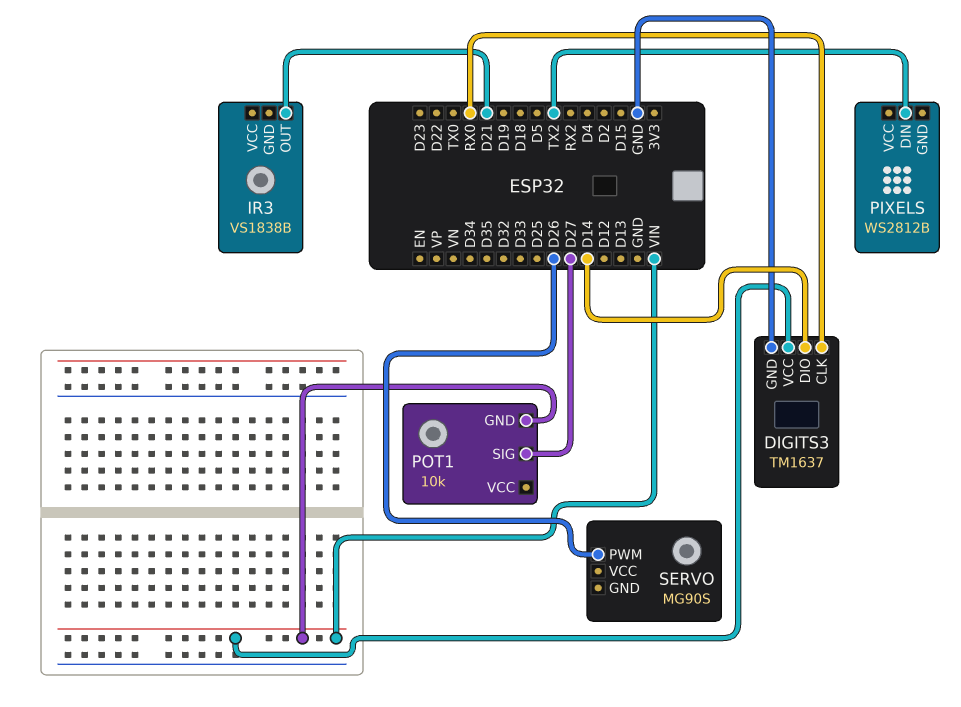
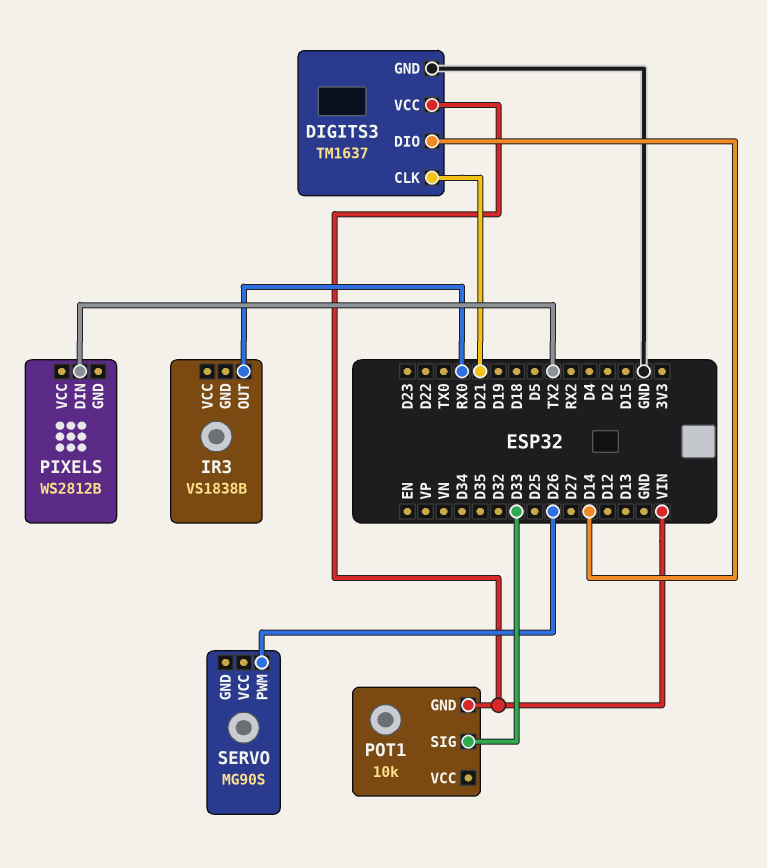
DIGITS3 pin CLK: RX0 -> D21
IR3 pin OUT: D21 -> RX0
POT1 pin SIG: D27 -> D33

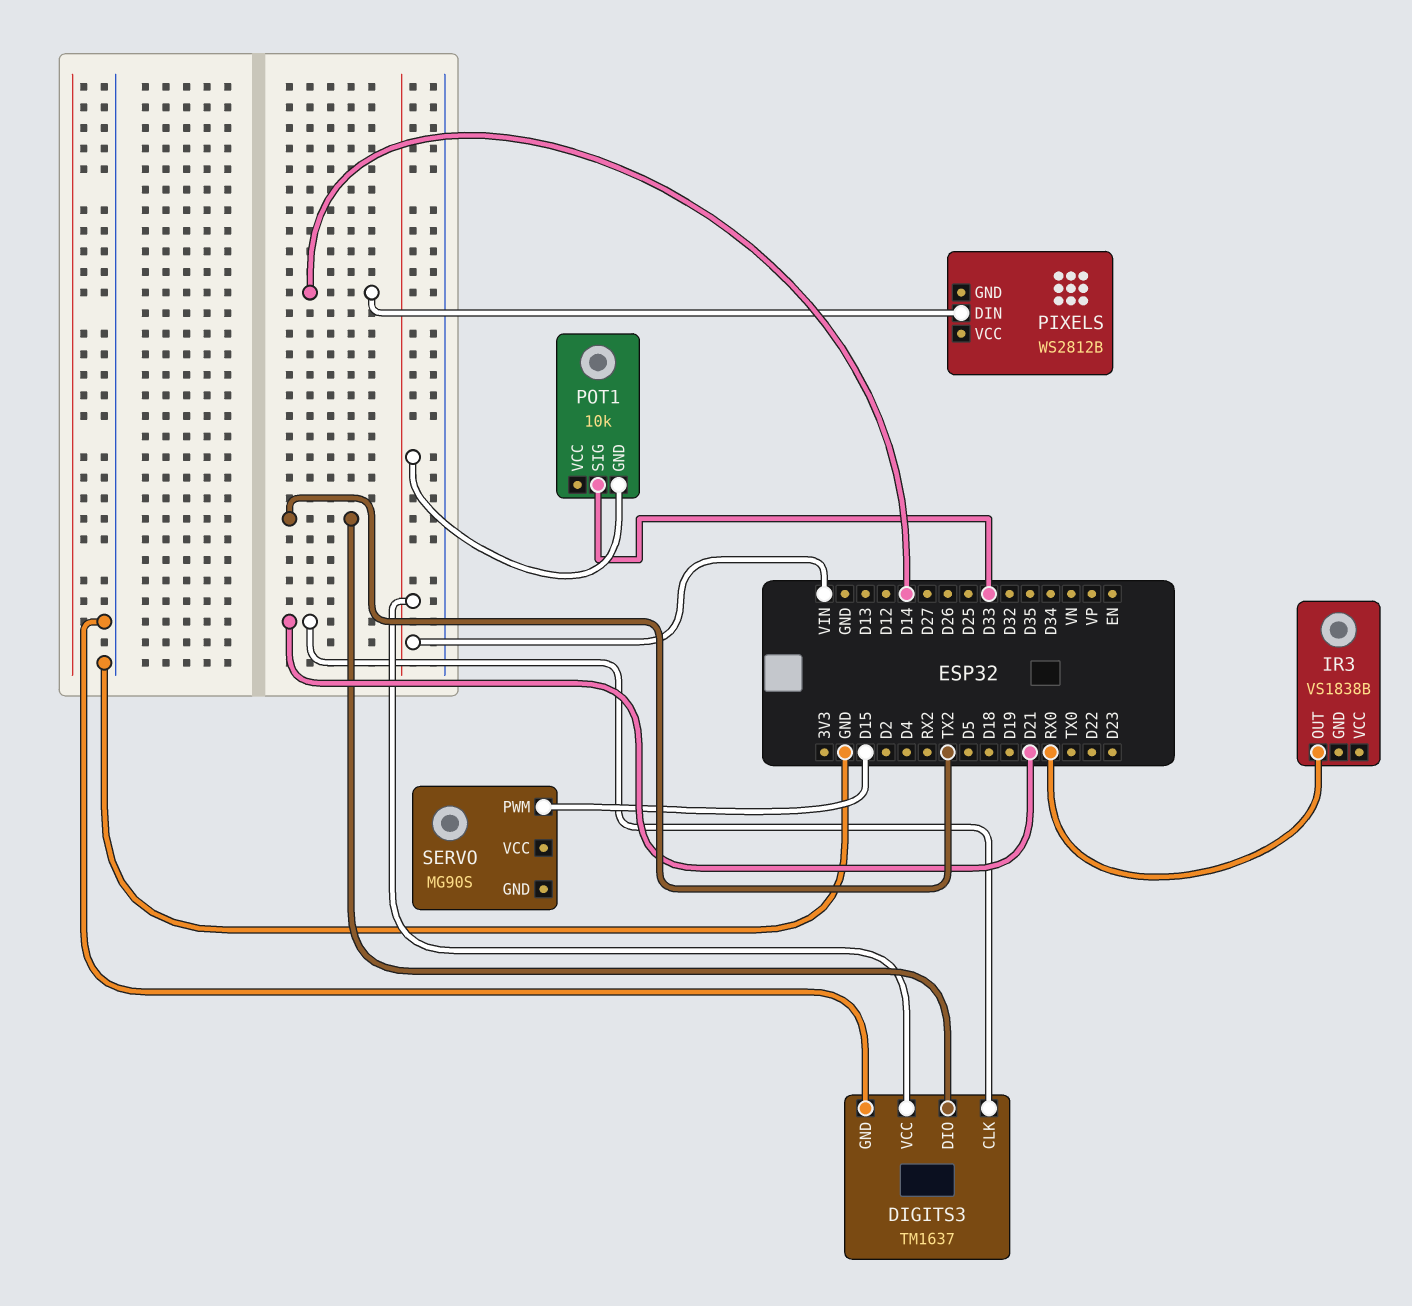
DIGITS3 pin DIO: D14 -> TX2
PIXELS pin DIN: TX2 -> D14
SERVO pin PWM: D26 -> D15

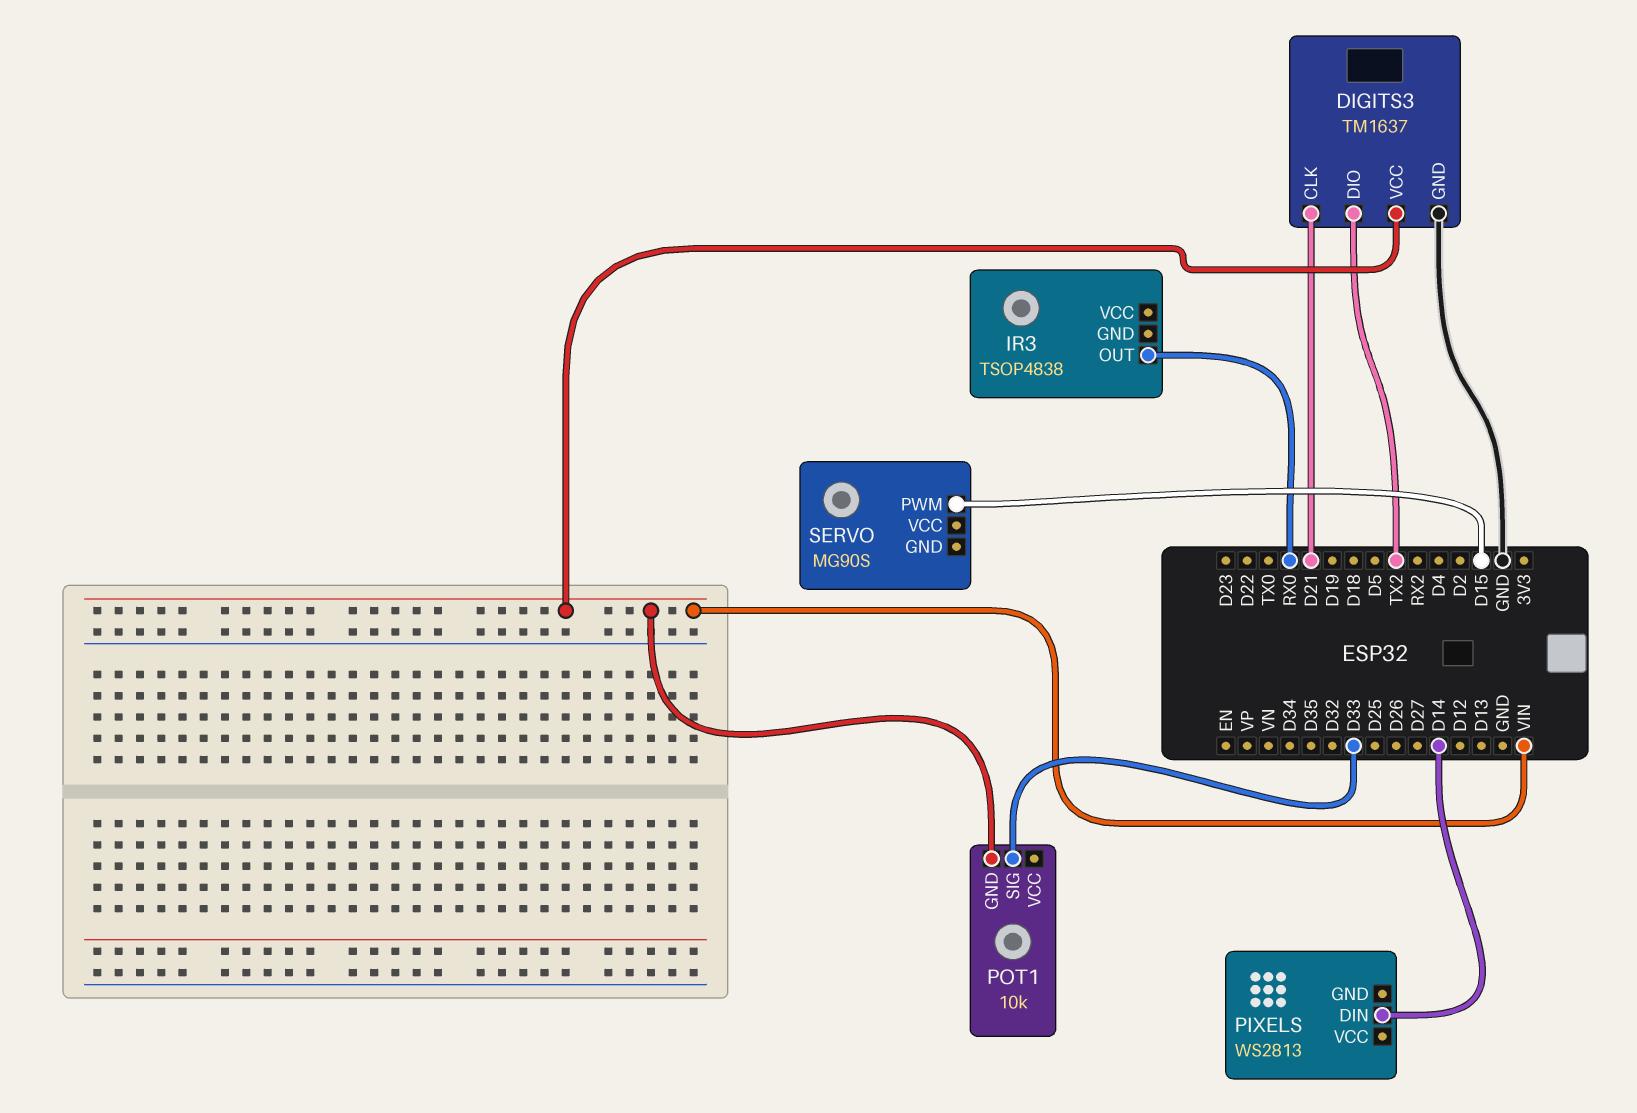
IR3: VS1838B -> TSOP4838
PIXELS: WS2812B -> WS2813

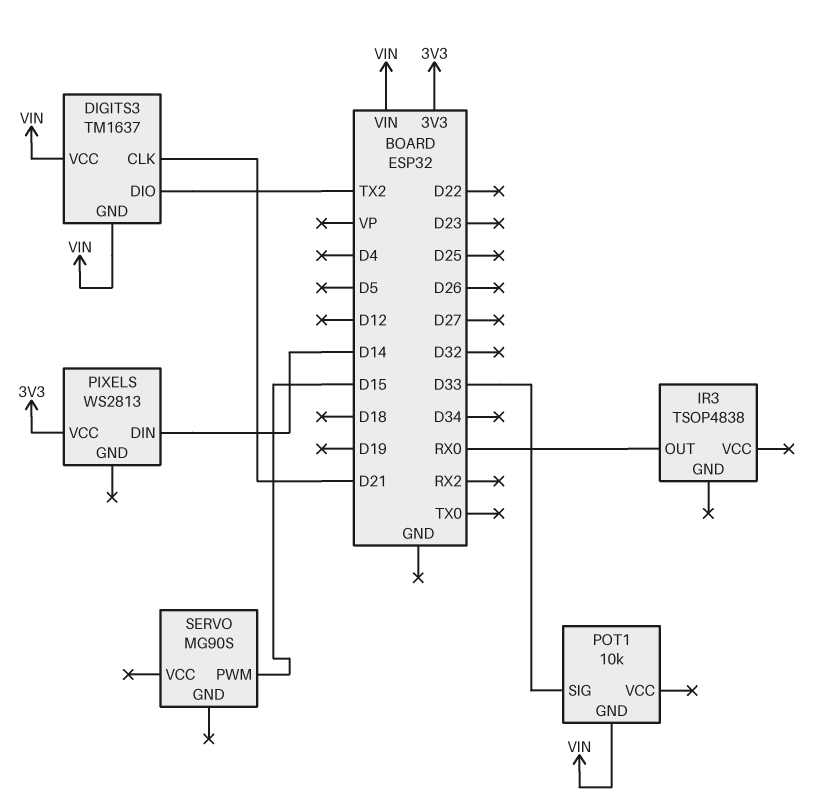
DIGITS3 pin GND: GND -> VIN
PIXELS pin VCC: none -> 3V3

